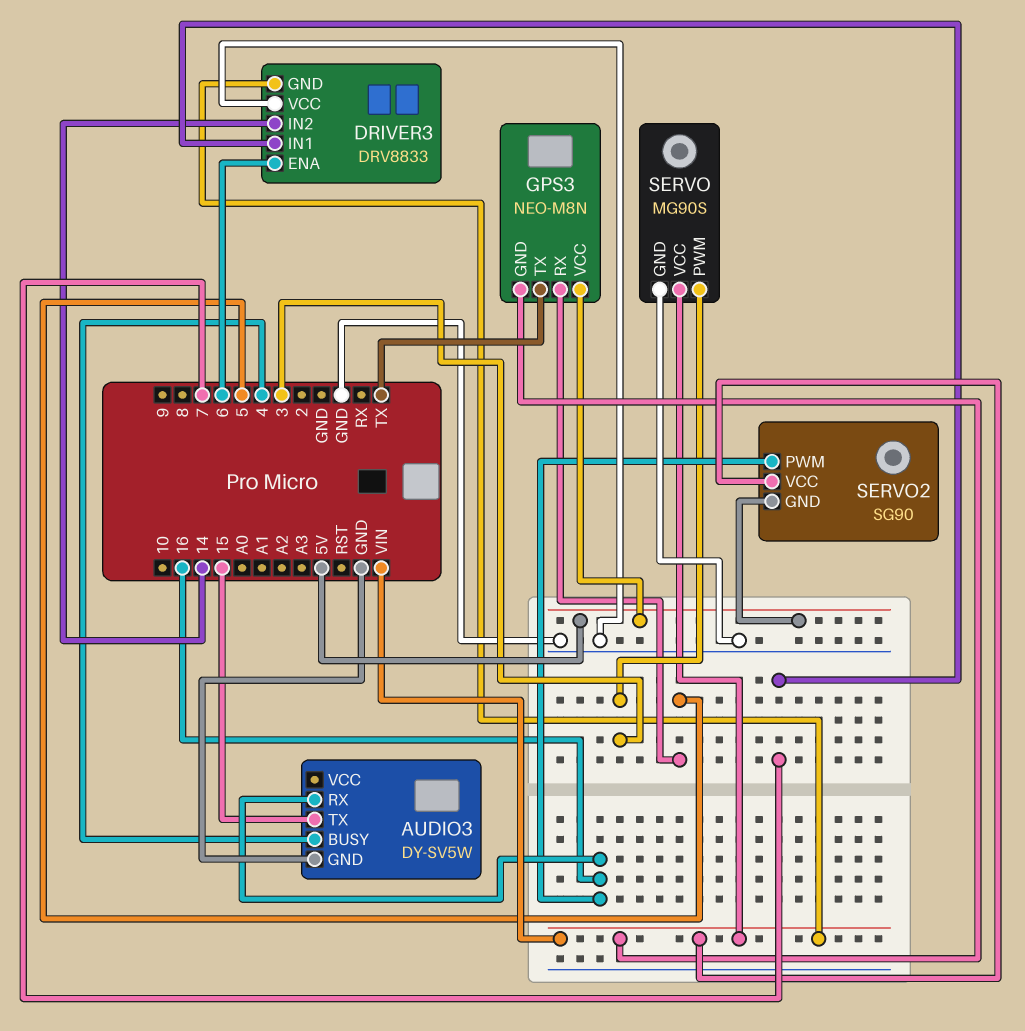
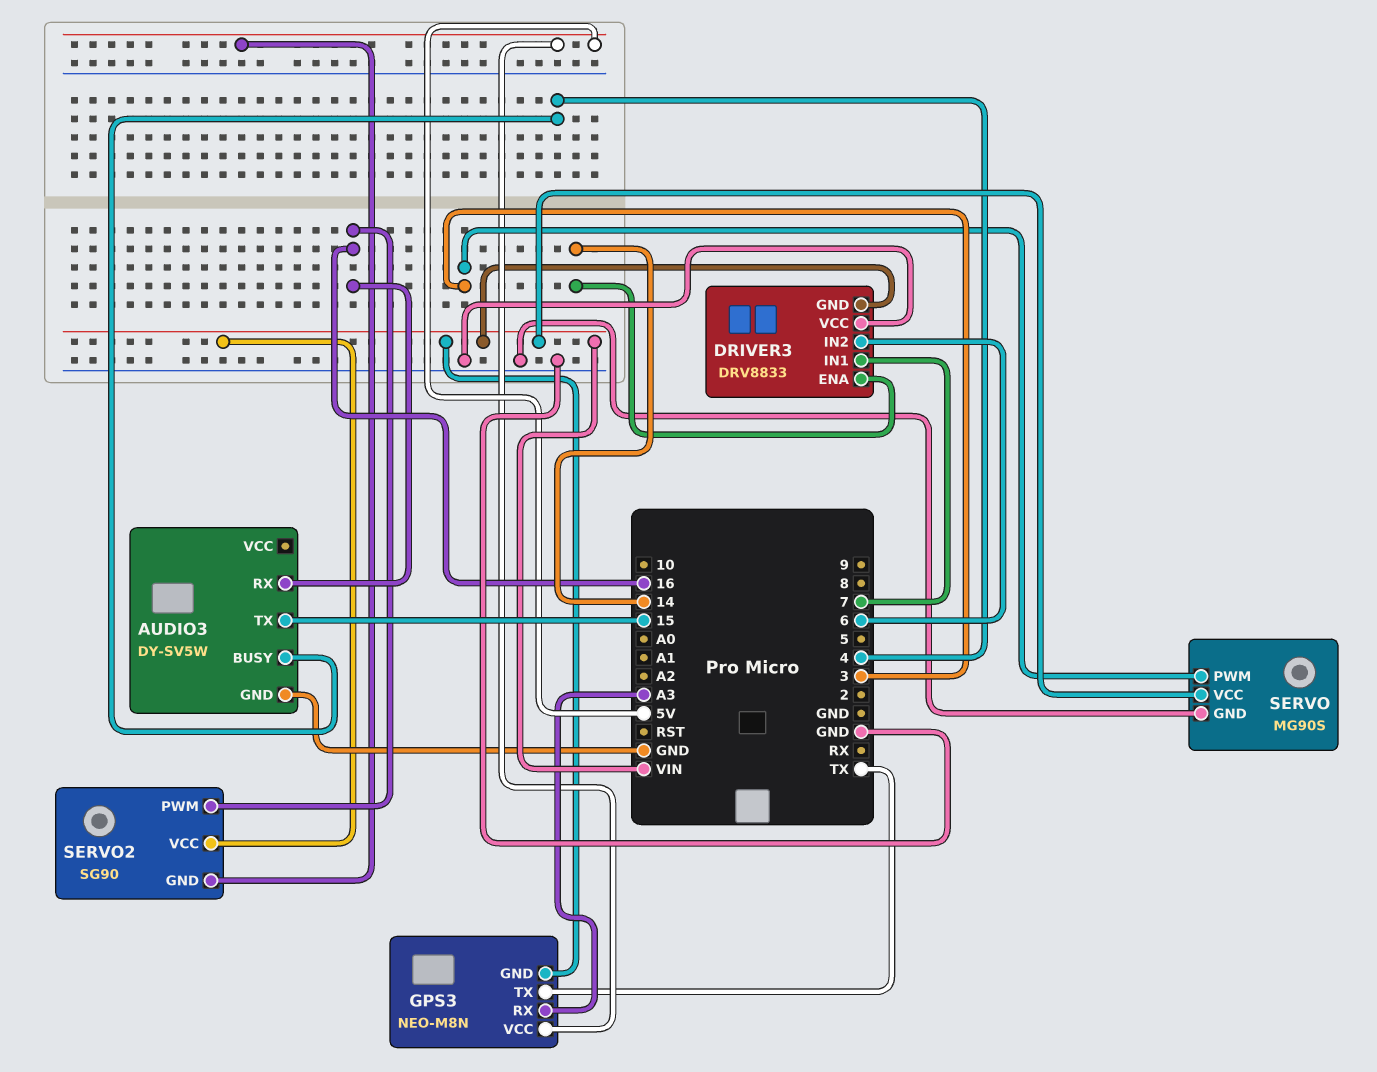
DRIVER3 pin ENA: 6 -> 14
DRIVER3 pin IN2: 14 -> 6
GPS3 pin RX: 5 -> A3

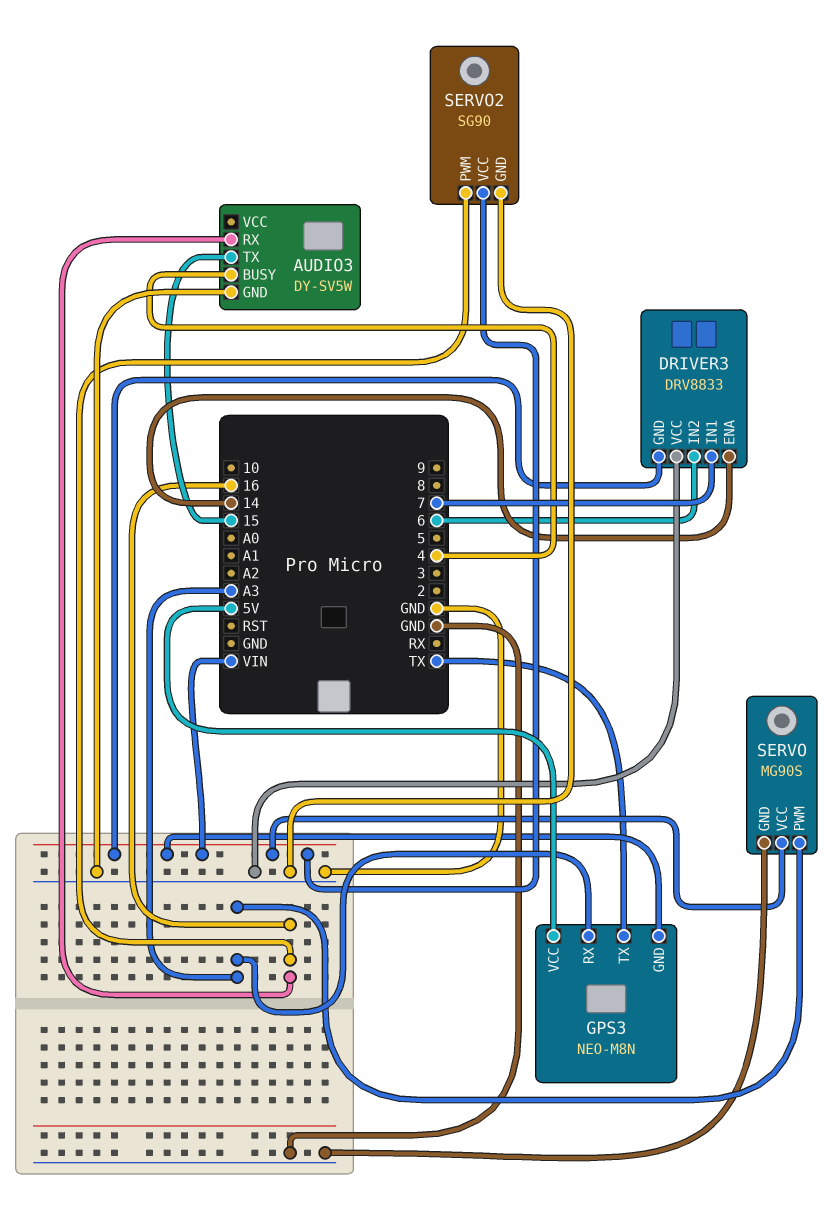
SERVO pin PWM: 3 -> A3
SERVO2 pin GND: 5V -> GND

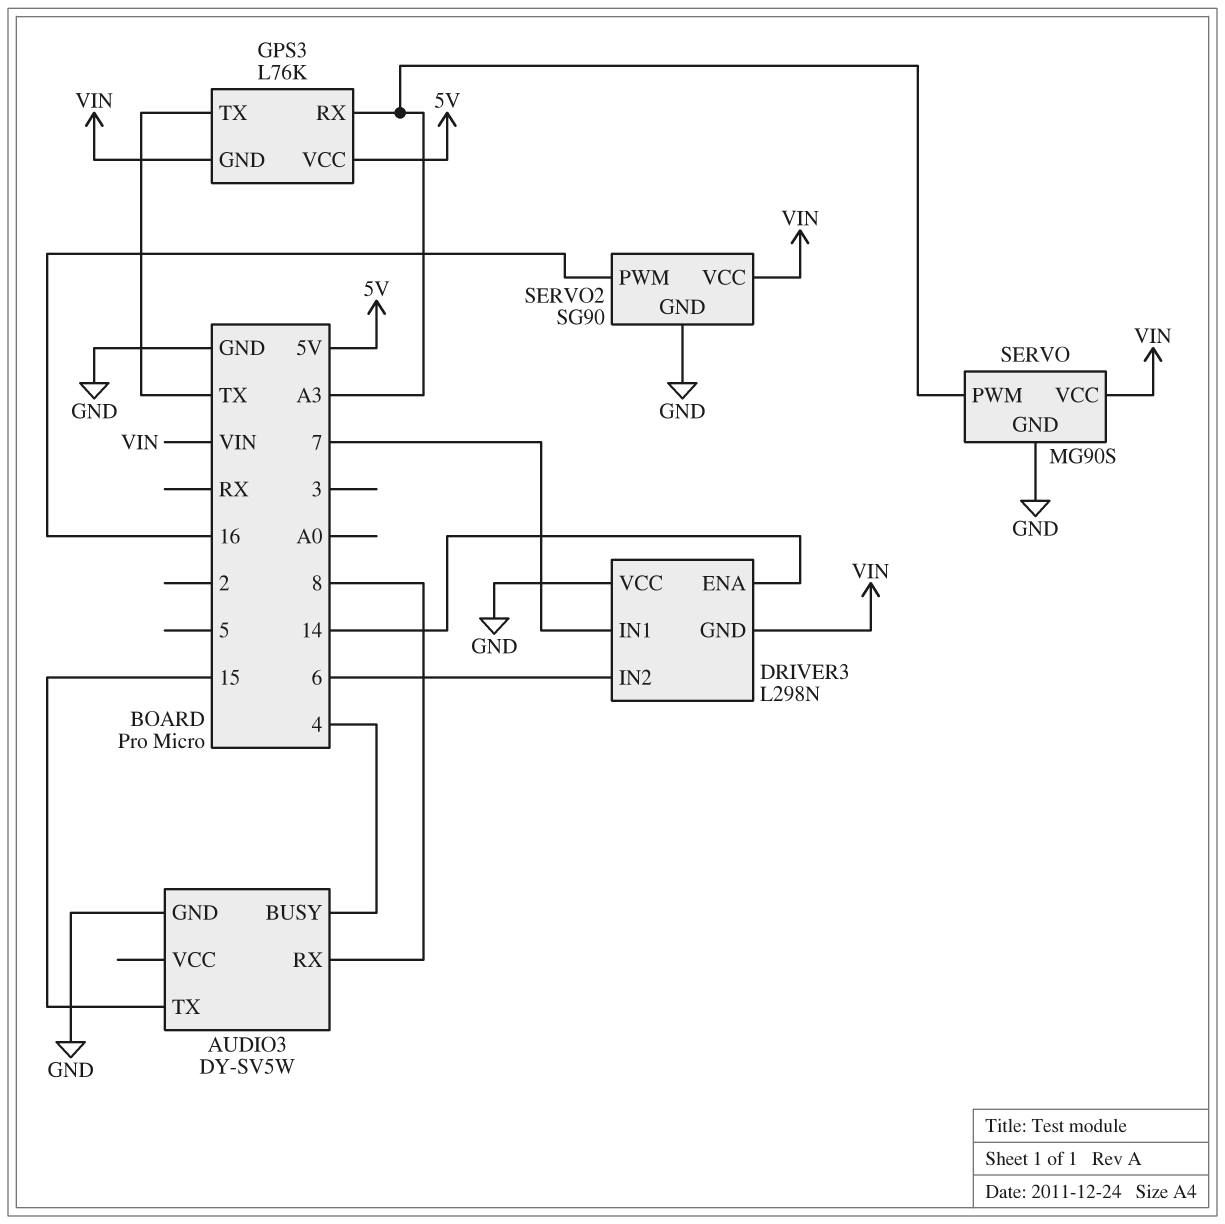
AUDIO3 pin RX: 16 -> 8
DRIVER3: DRV8833 -> L298N
GPS3: NEO-M8N -> L76K

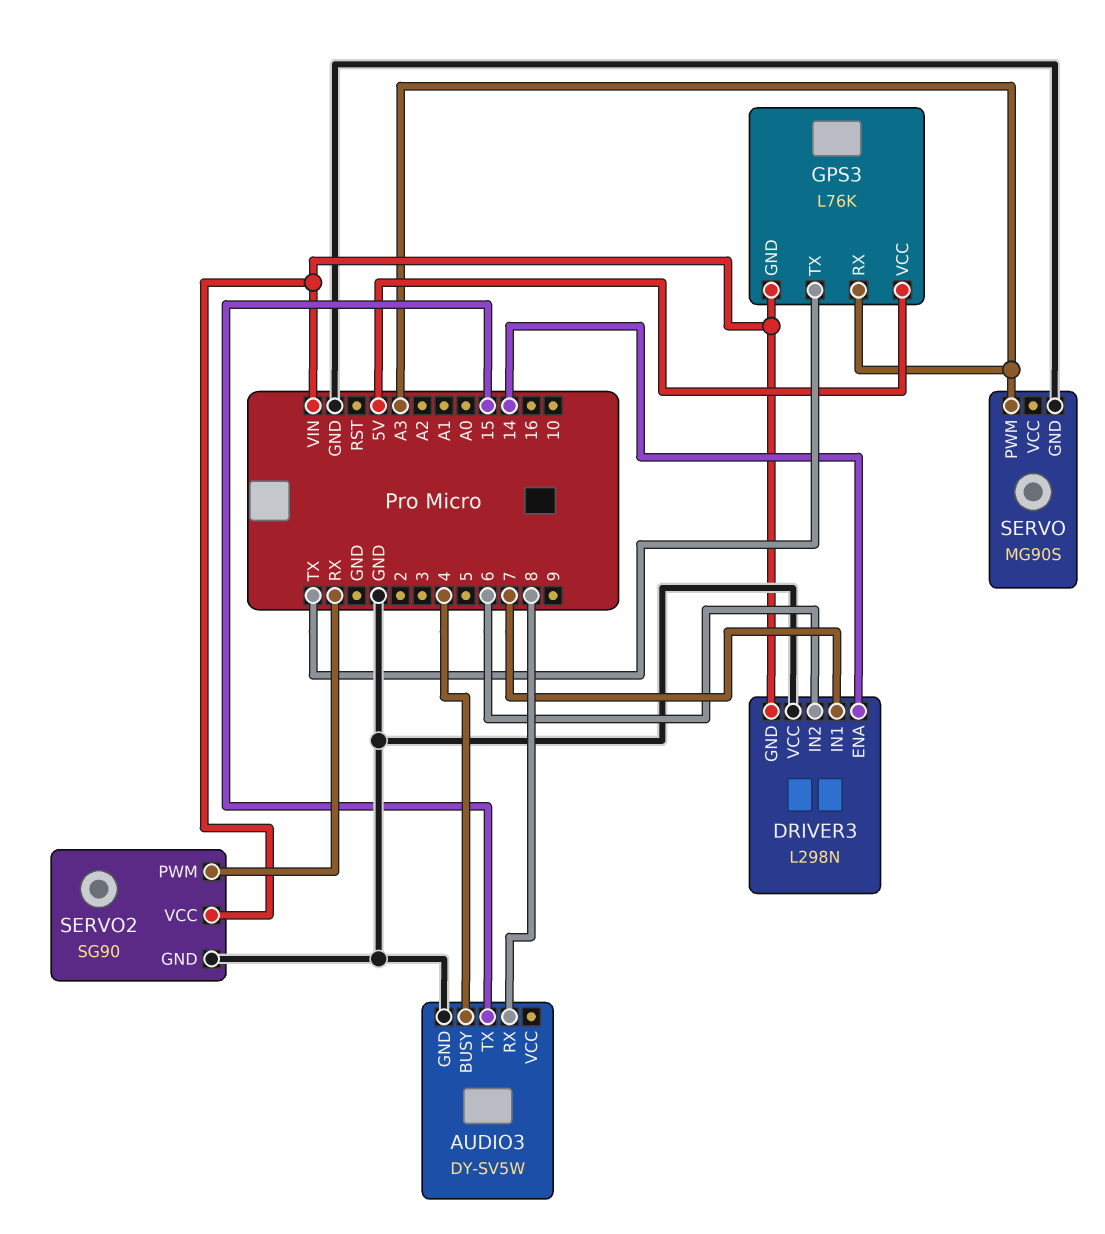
SERVO pin VCC: VIN -> none
SERVO2 pin PWM: 16 -> RX

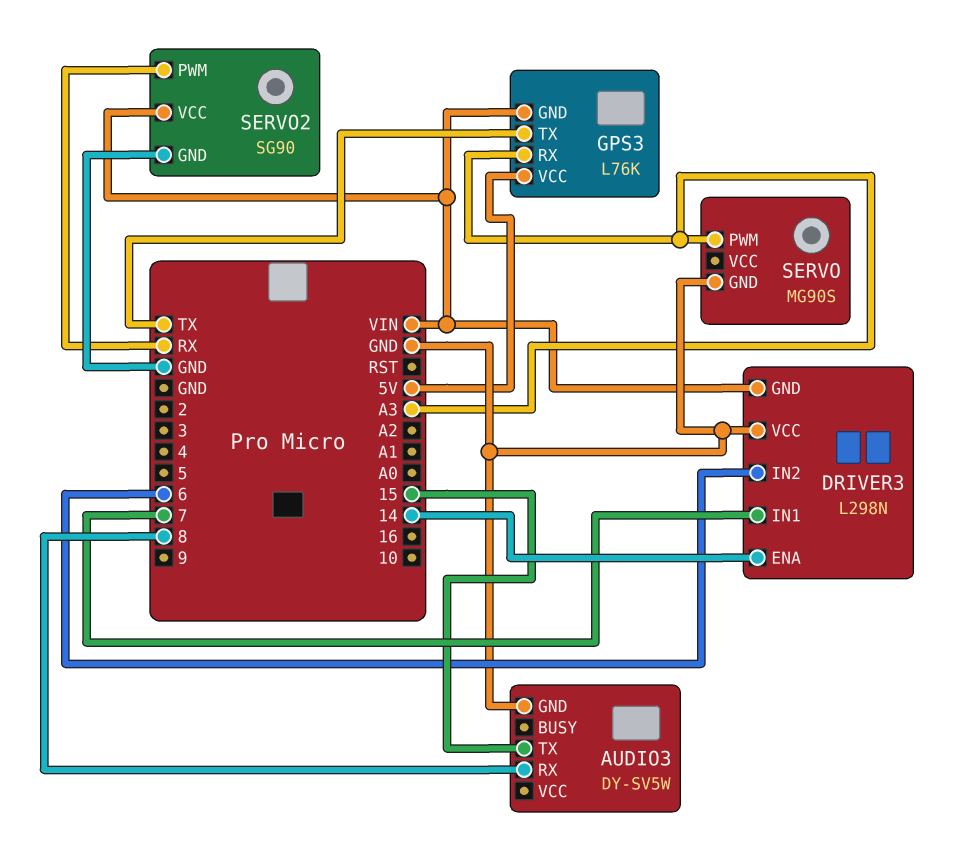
AUDIO3 pin BUSY: 4 -> none

